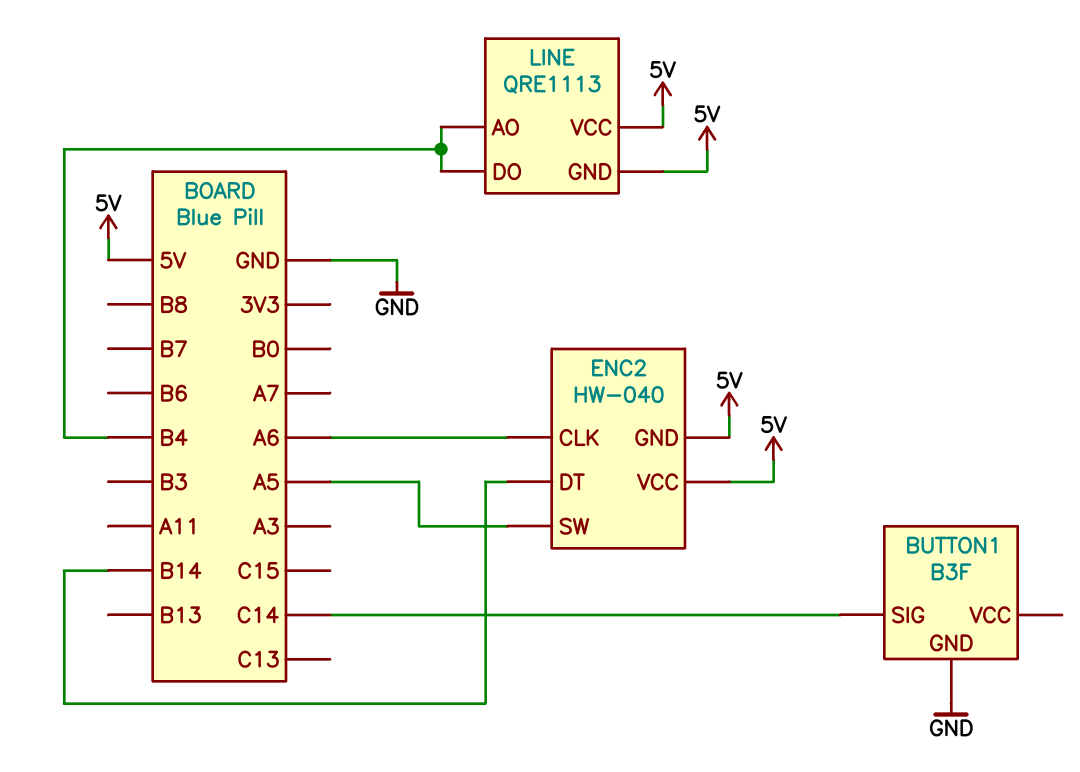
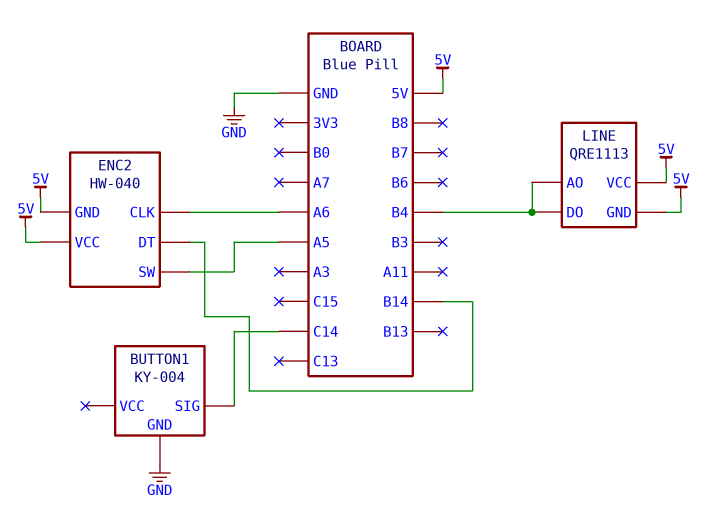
BUTTON1: B3F -> KY-004

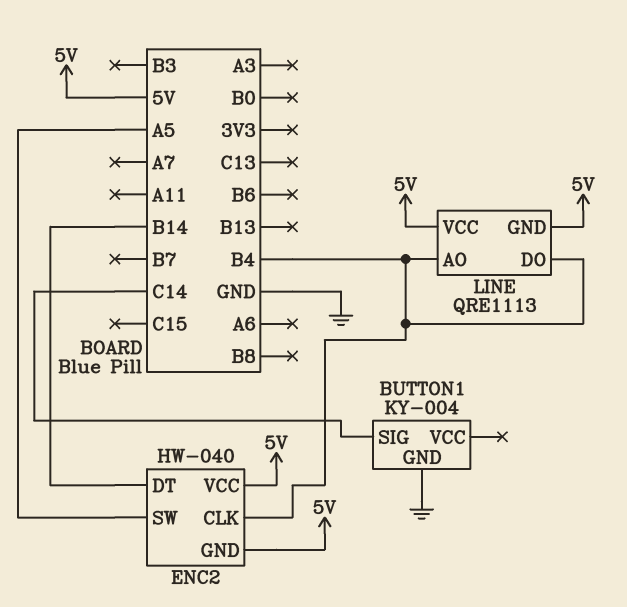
ENC2 pin CLK: A6 -> B4

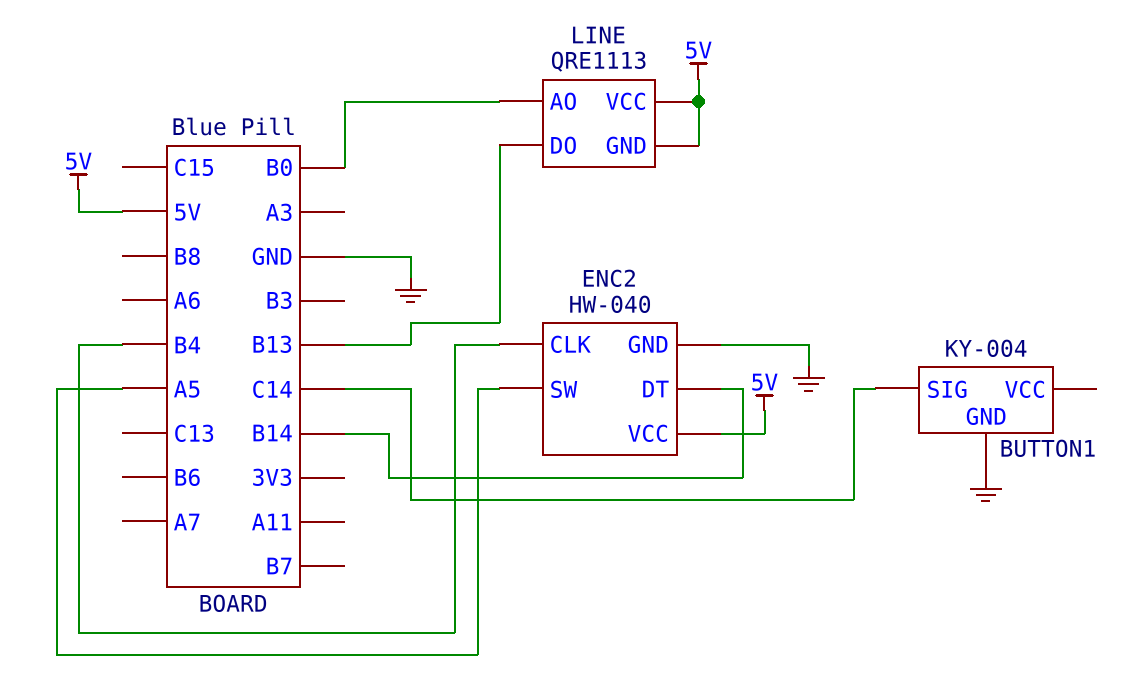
ENC2 pin GND: 5V -> GND
LINE pin AO: B4 -> B0
LINE pin DO: B4 -> B13

